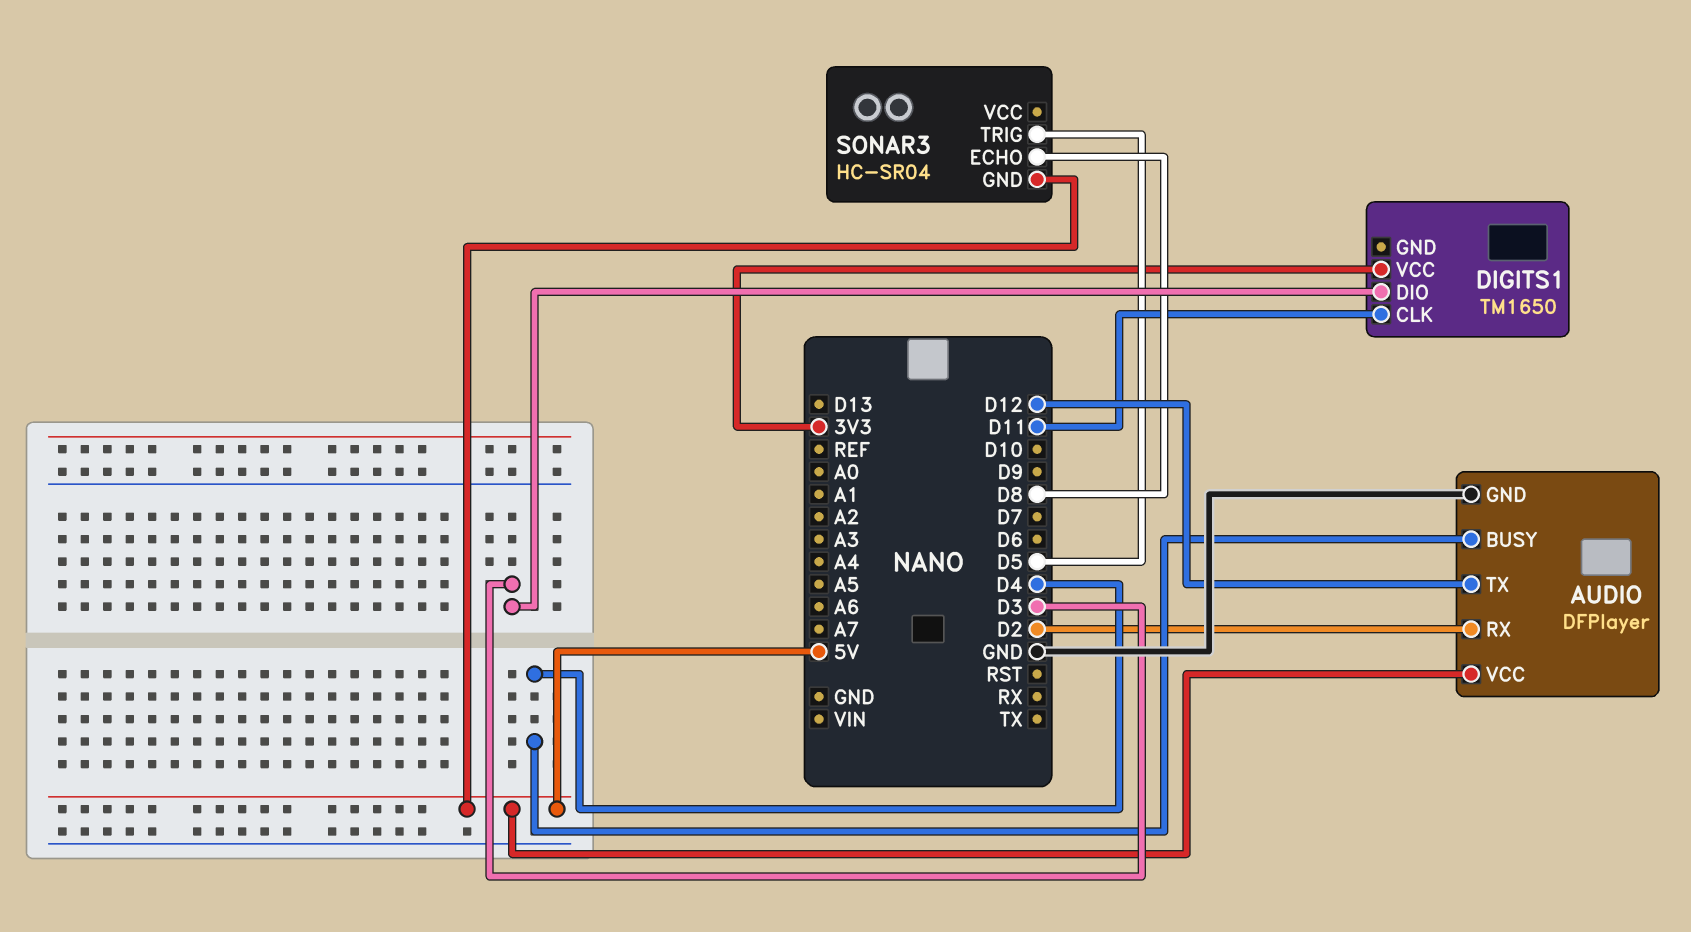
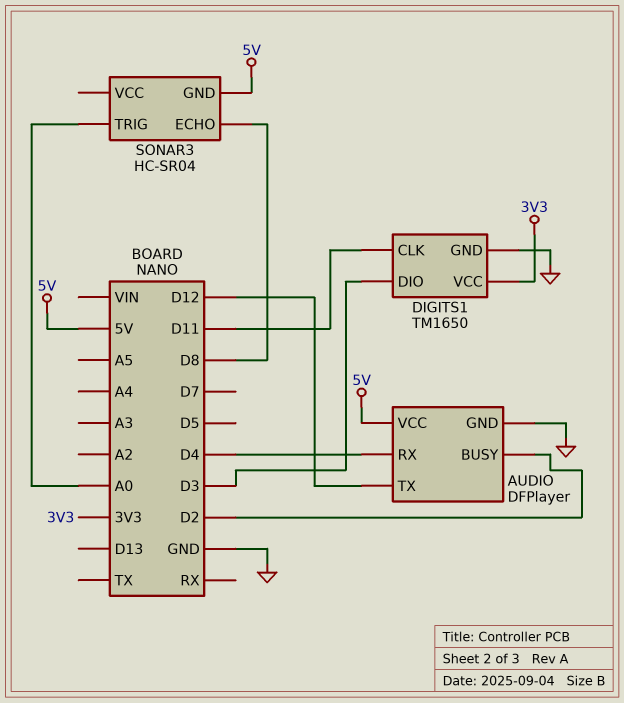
AUDIO pin BUSY: D4 -> D2
AUDIO pin RX: D2 -> D4
DIGITS1 pin GND: none -> GND
SONAR3 pin TRIG: D5 -> A0

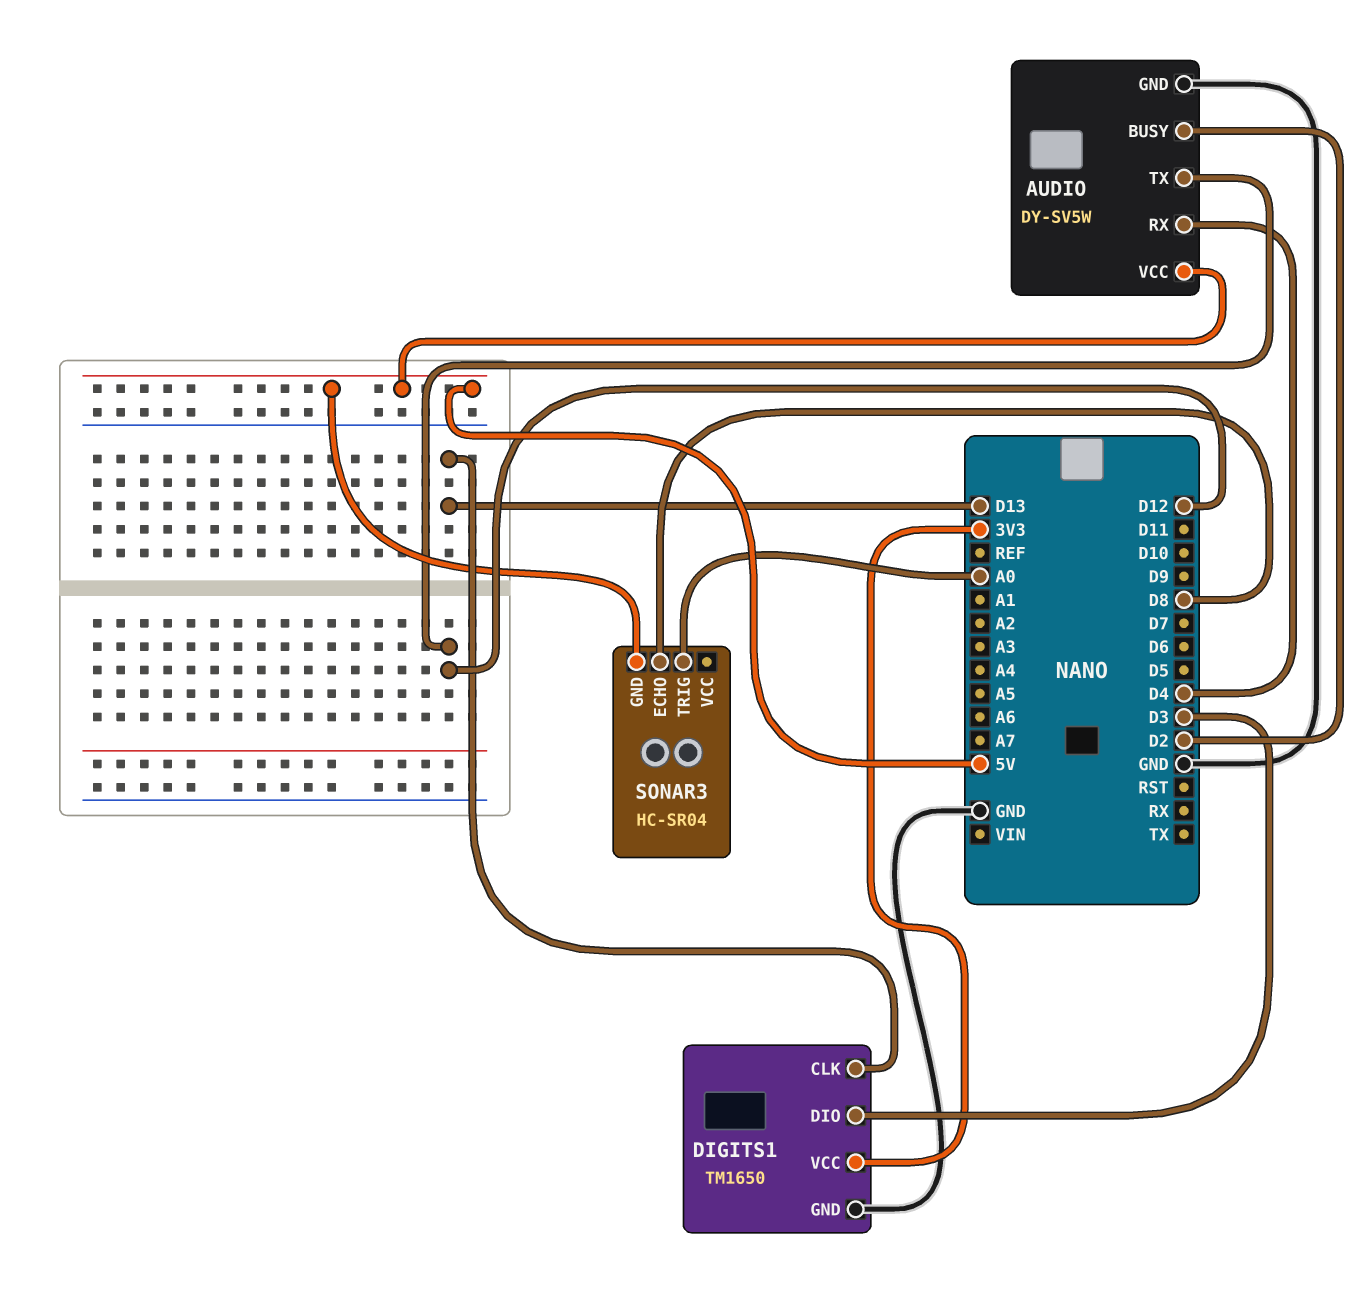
AUDIO: DFPlayer -> DY-SV5W
DIGITS1 pin CLK: D11 -> D13

